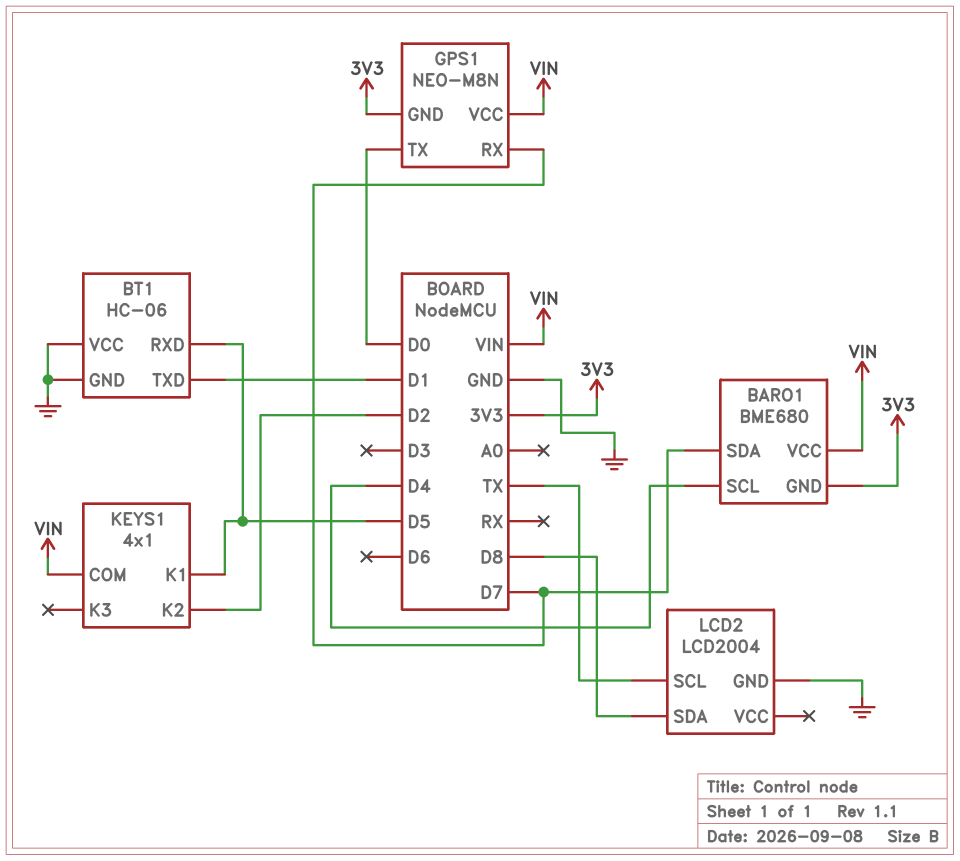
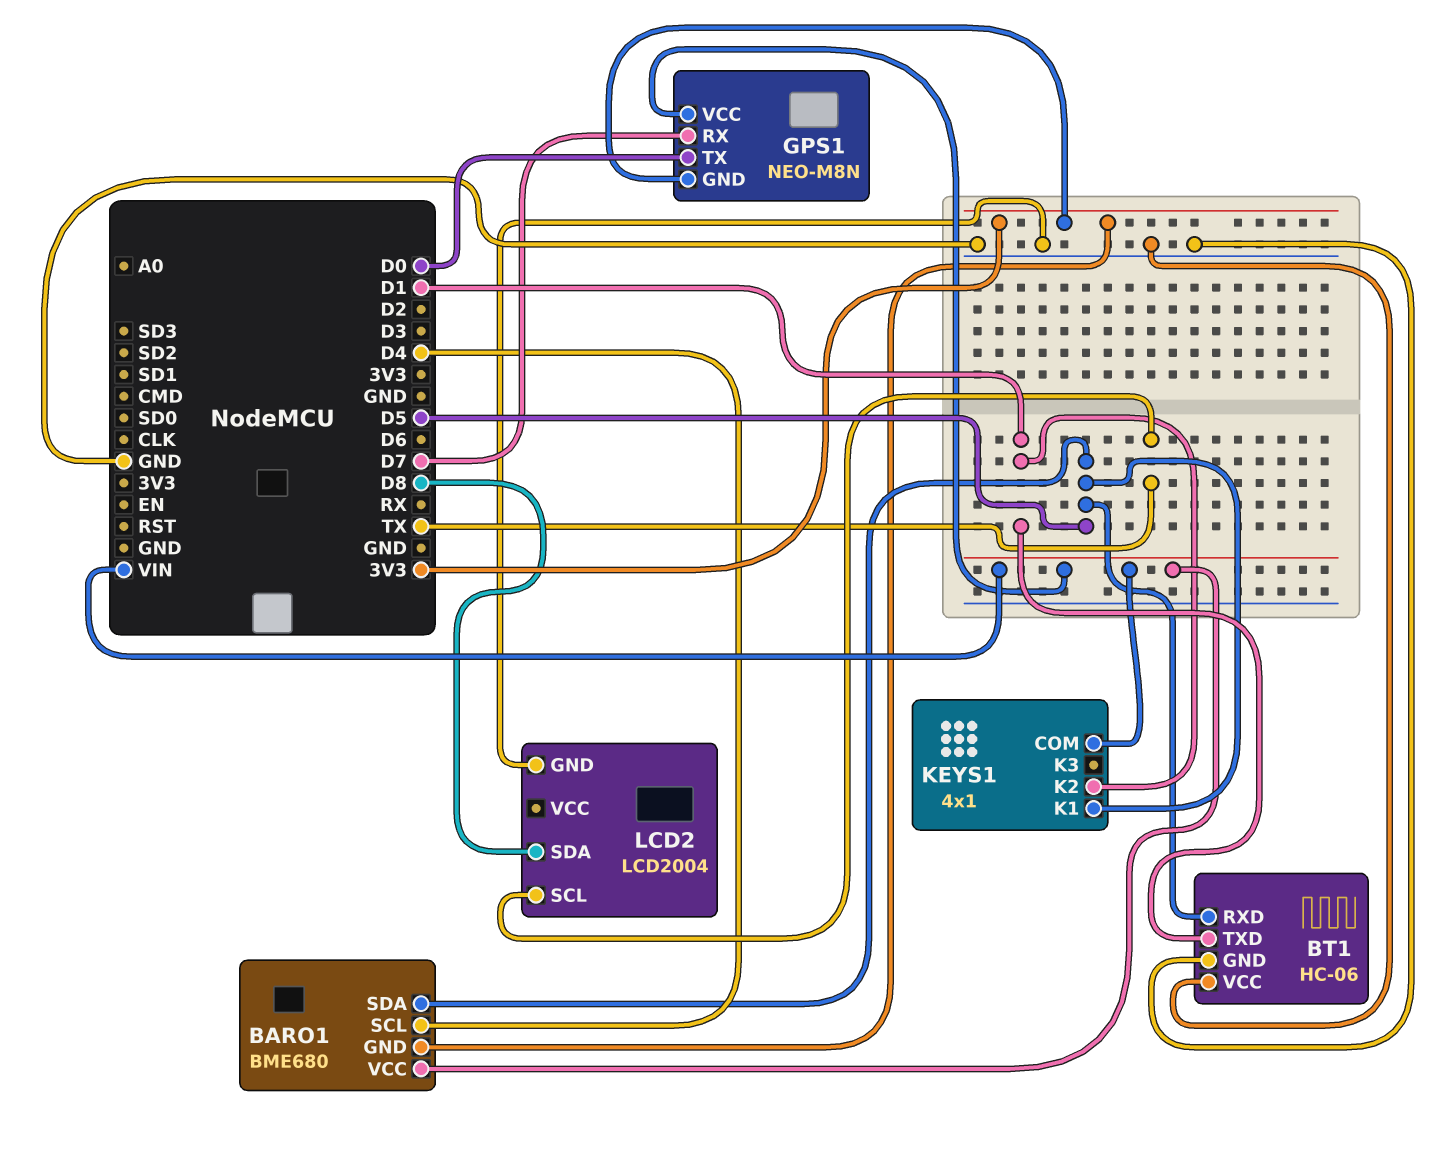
BARO1 pin SDA: D7 -> D5
KEYS1 pin K2: D2 -> D1

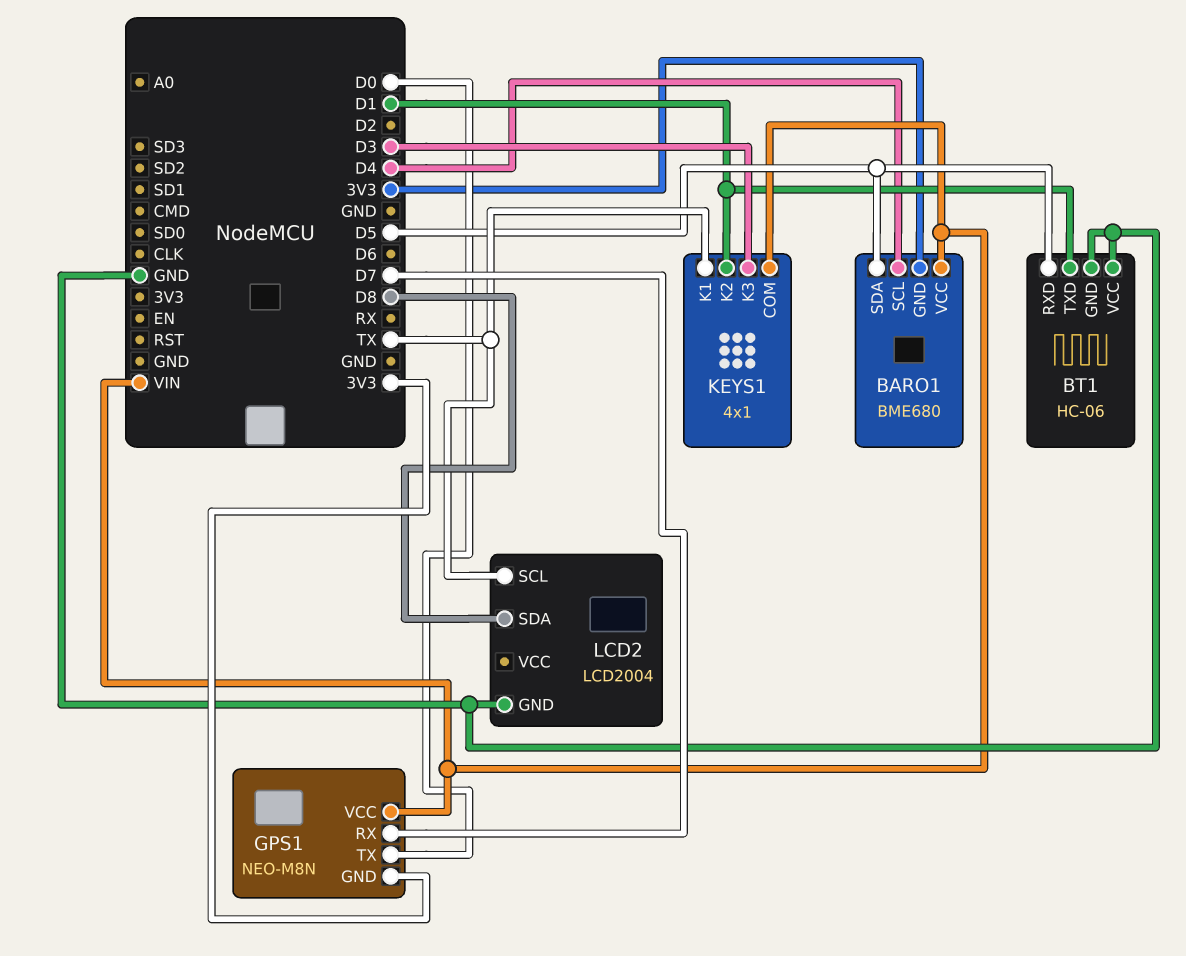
KEYS1 pin K1: D5 -> TX
KEYS1 pin K3: none -> D3

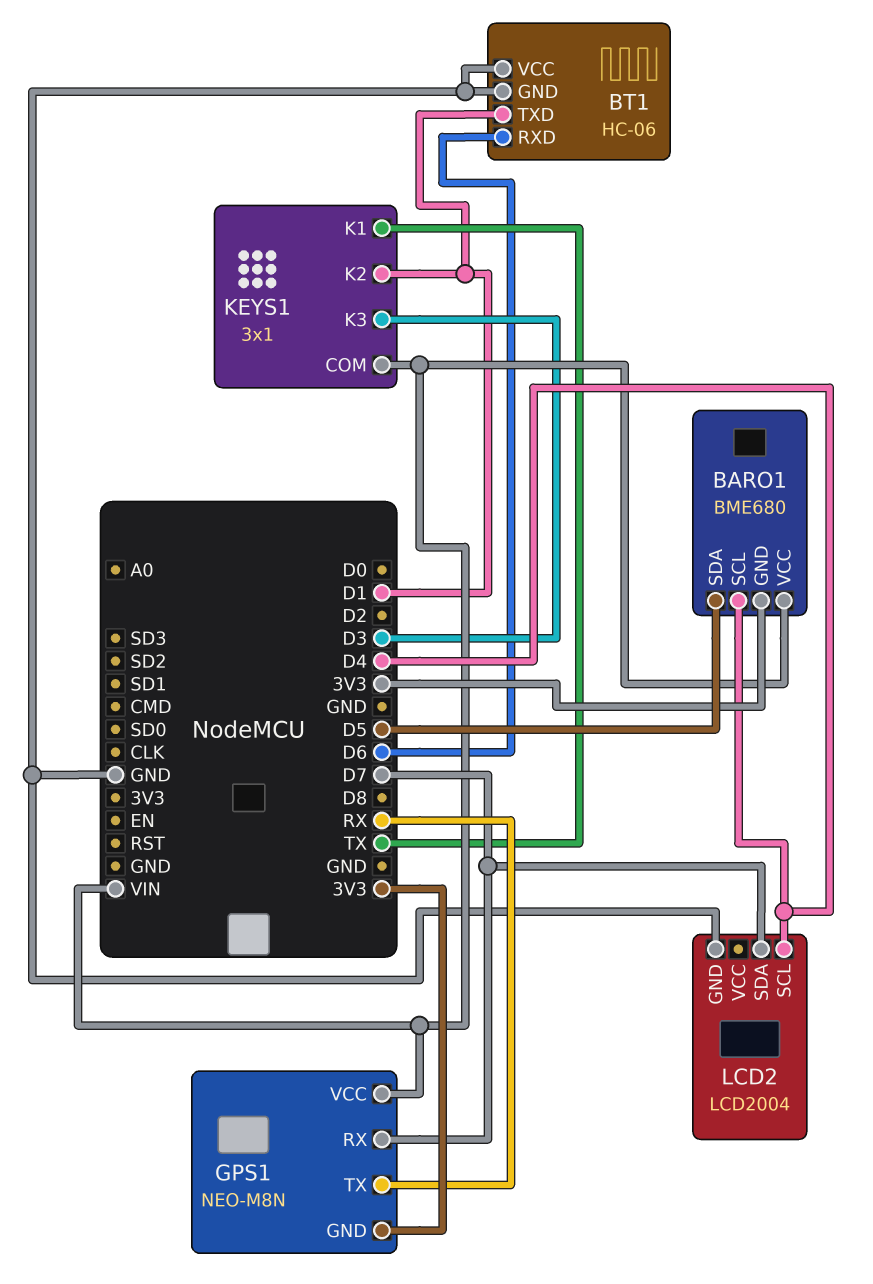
BT1 pin RXD: D5 -> D6
GPS1 pin TX: D0 -> RX
KEYS1: 4x1 -> 3x1
LCD2 pin SCL: TX -> D4
LCD2 pin SDA: D8 -> D7

